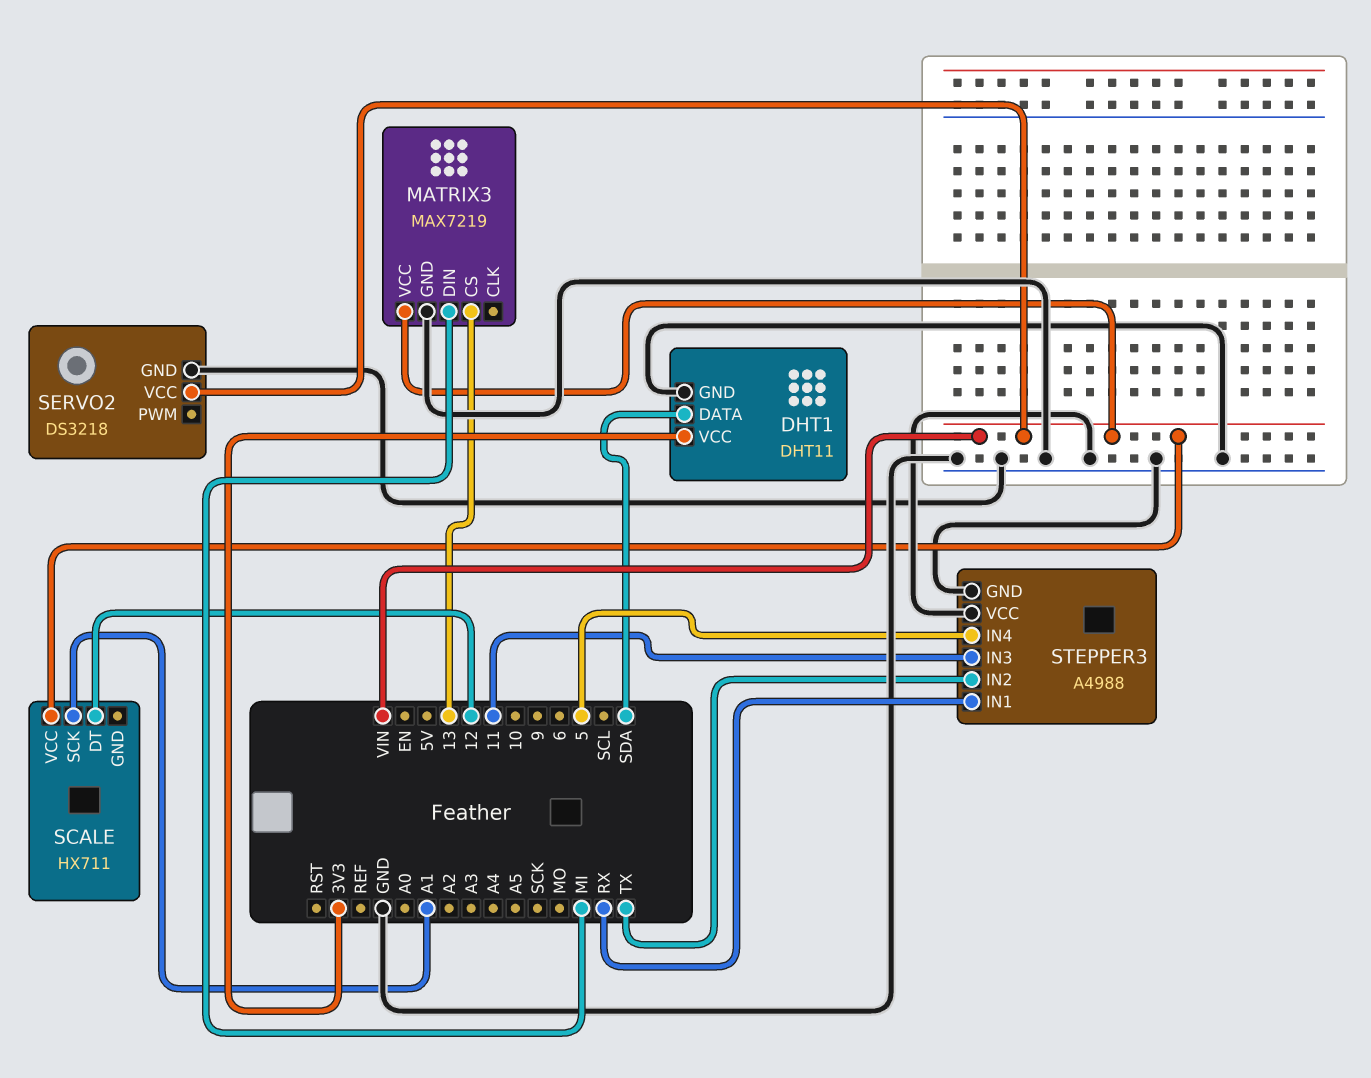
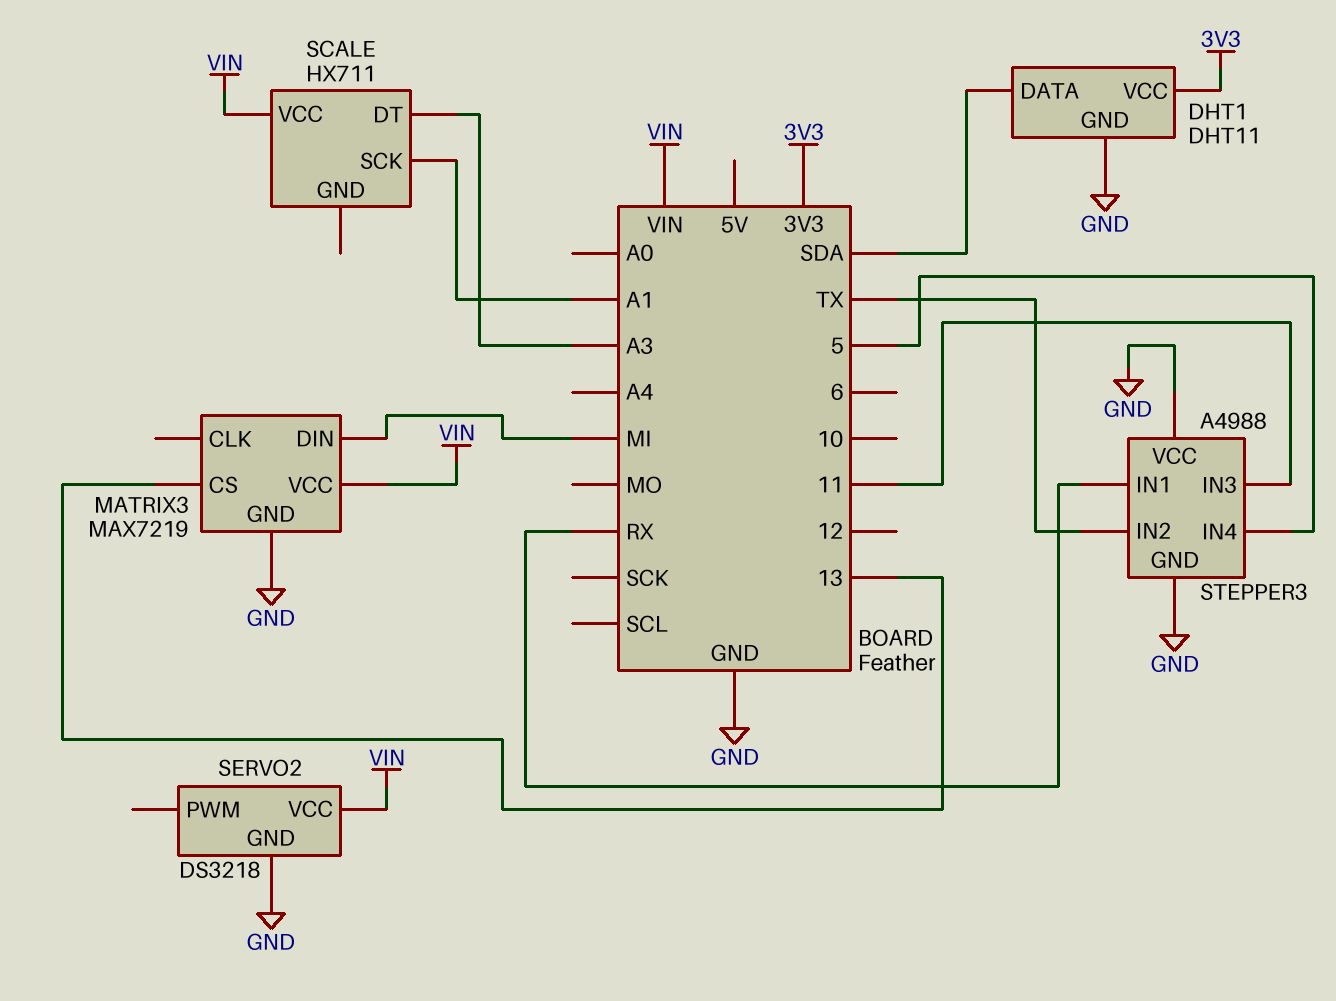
SCALE pin DT: 12 -> A3

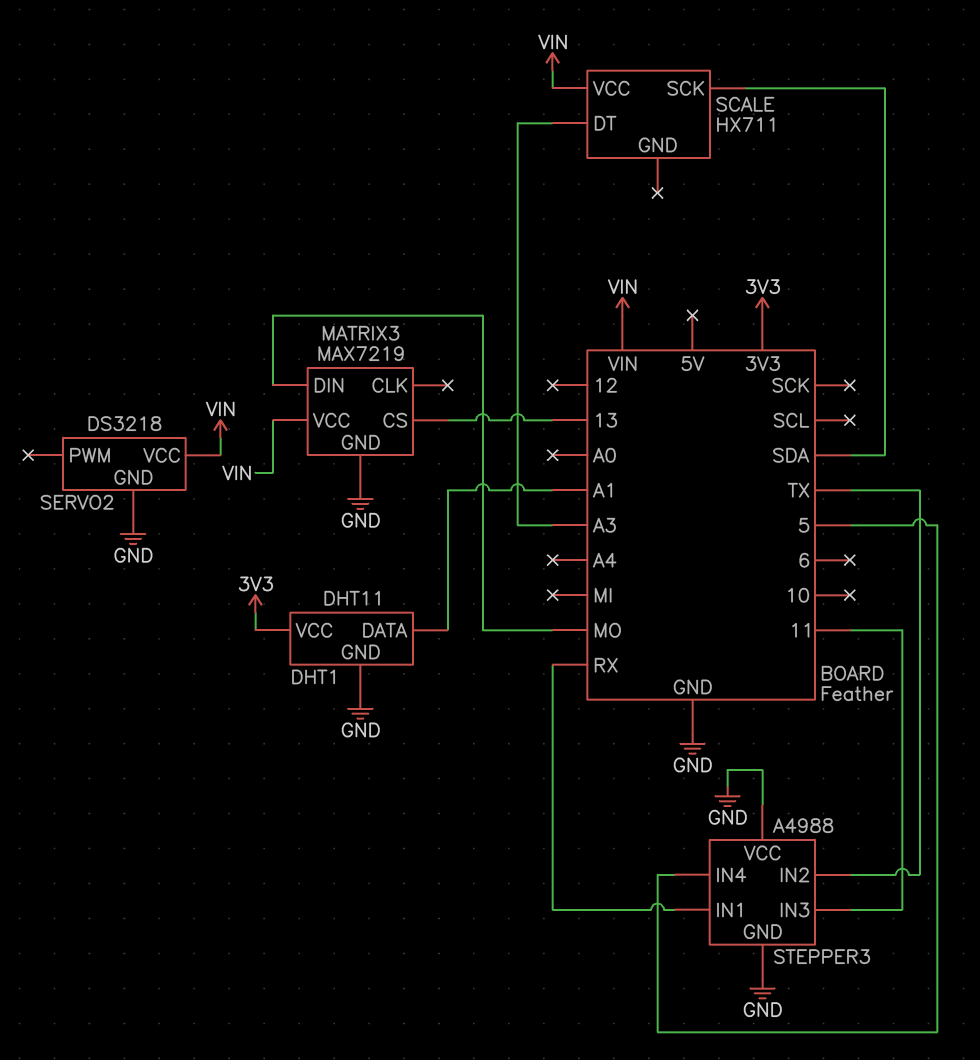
DHT1 pin DATA: SDA -> A1
MATRIX3 pin DIN: MI -> MO
SCALE pin SCK: A1 -> SDA

